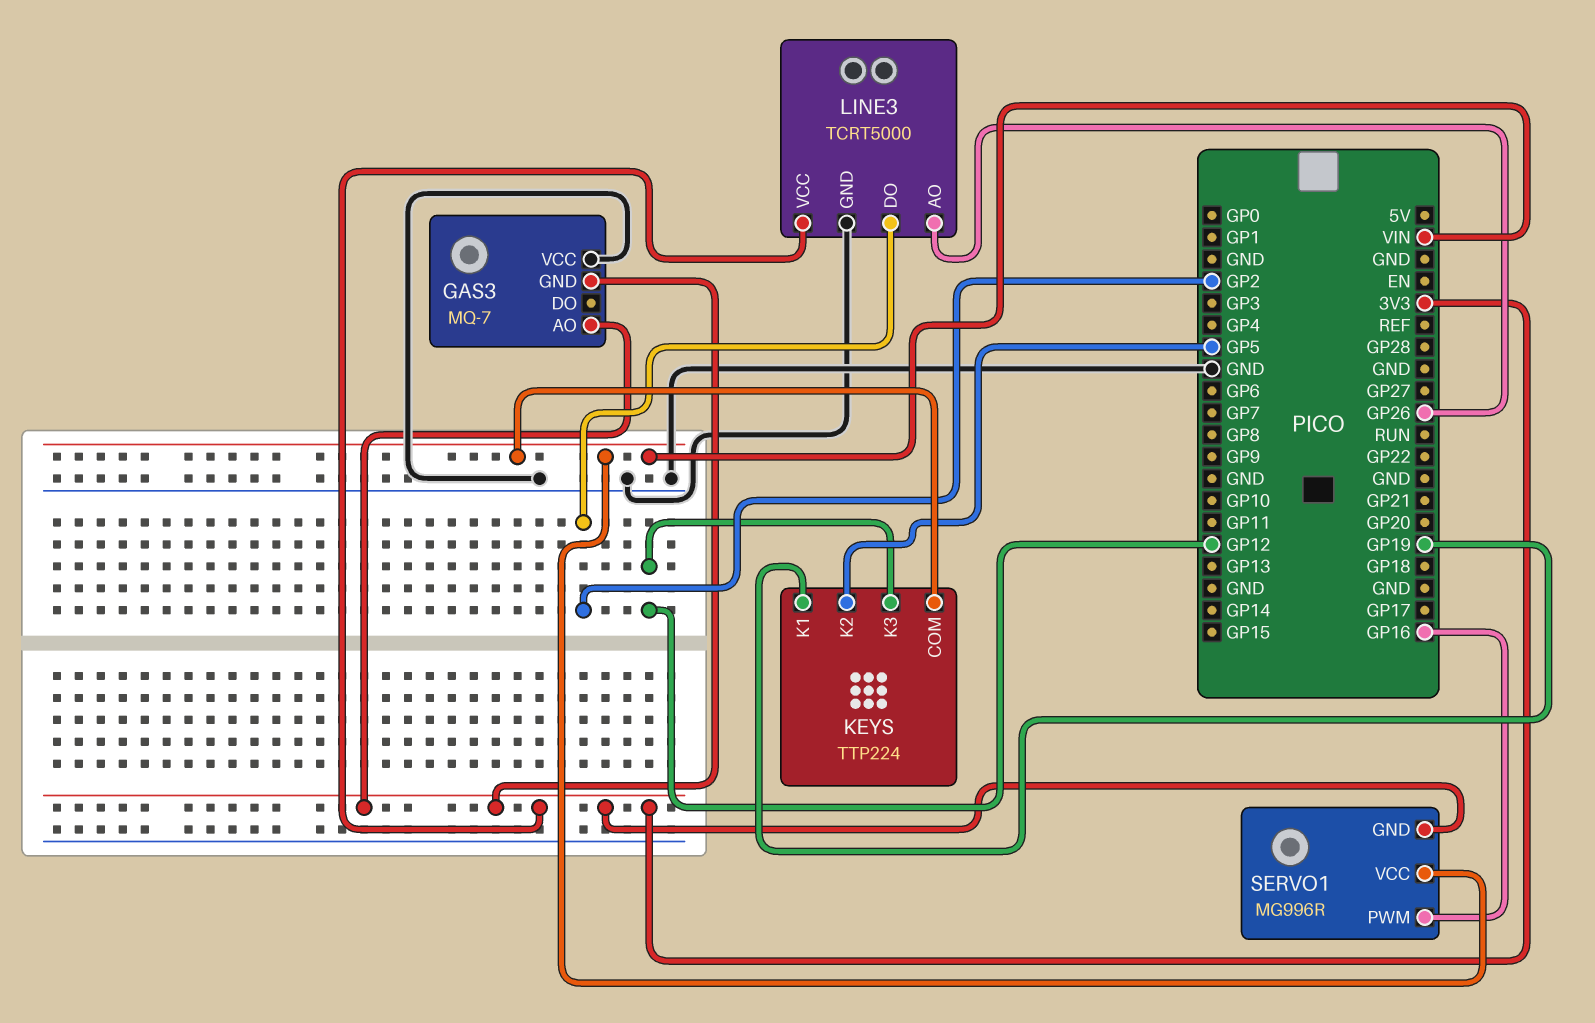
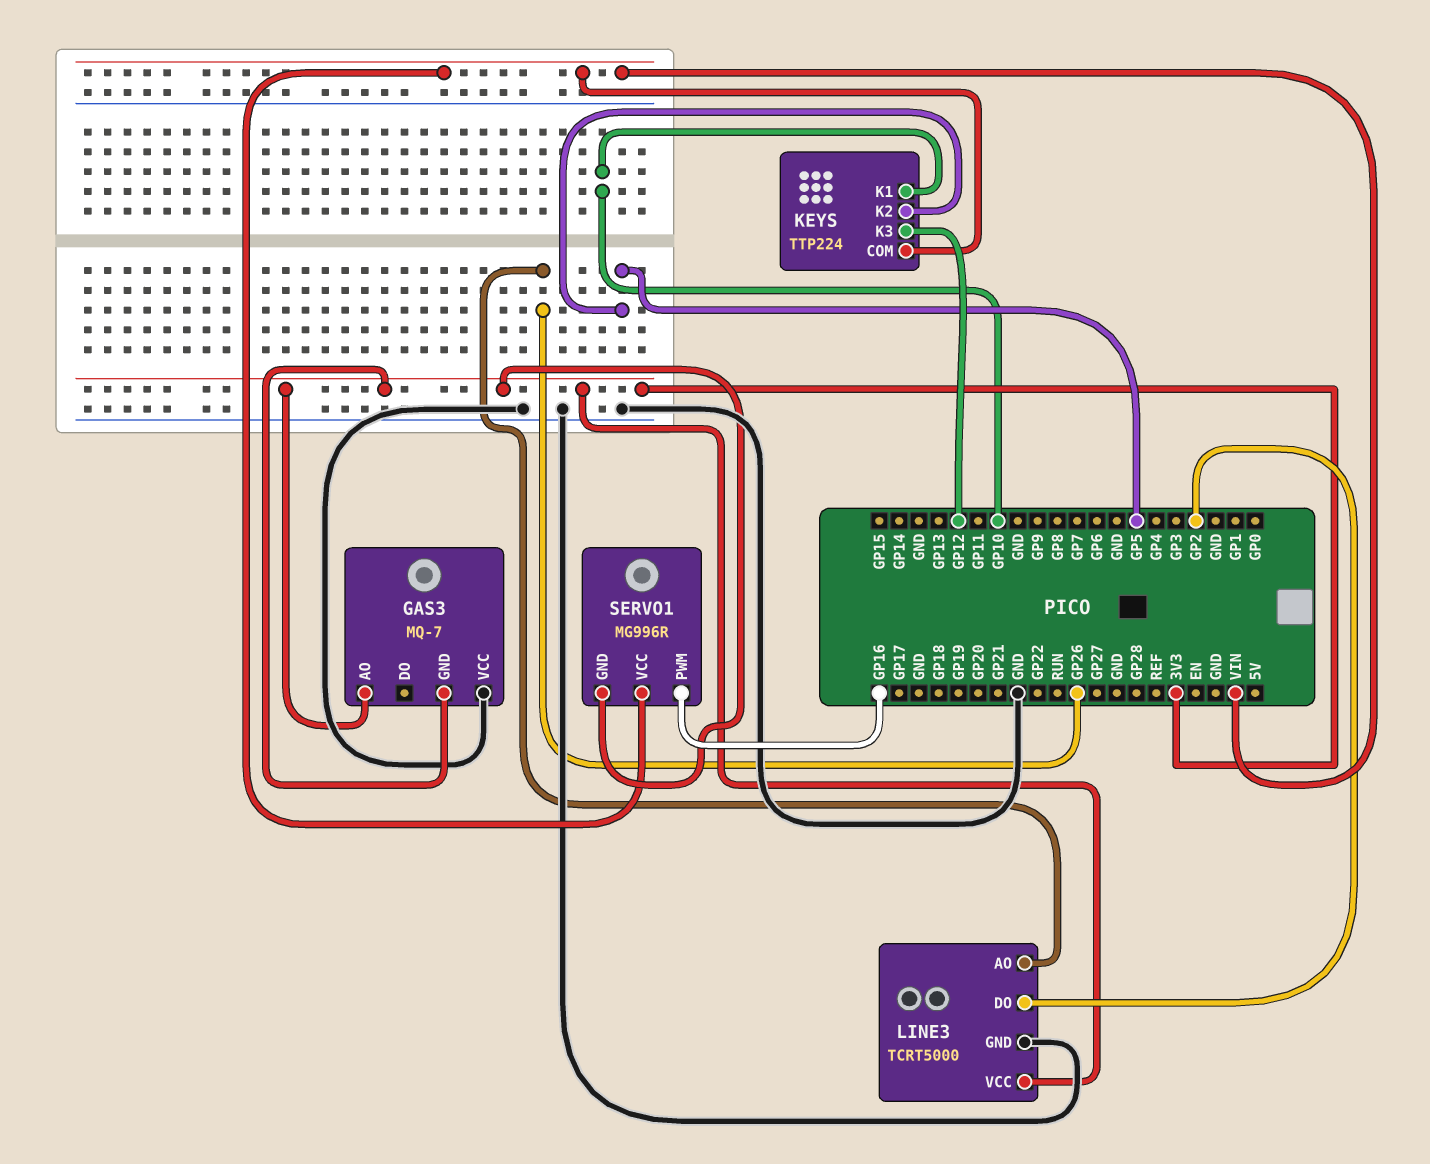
KEYS pin K1: GP19 -> GP10

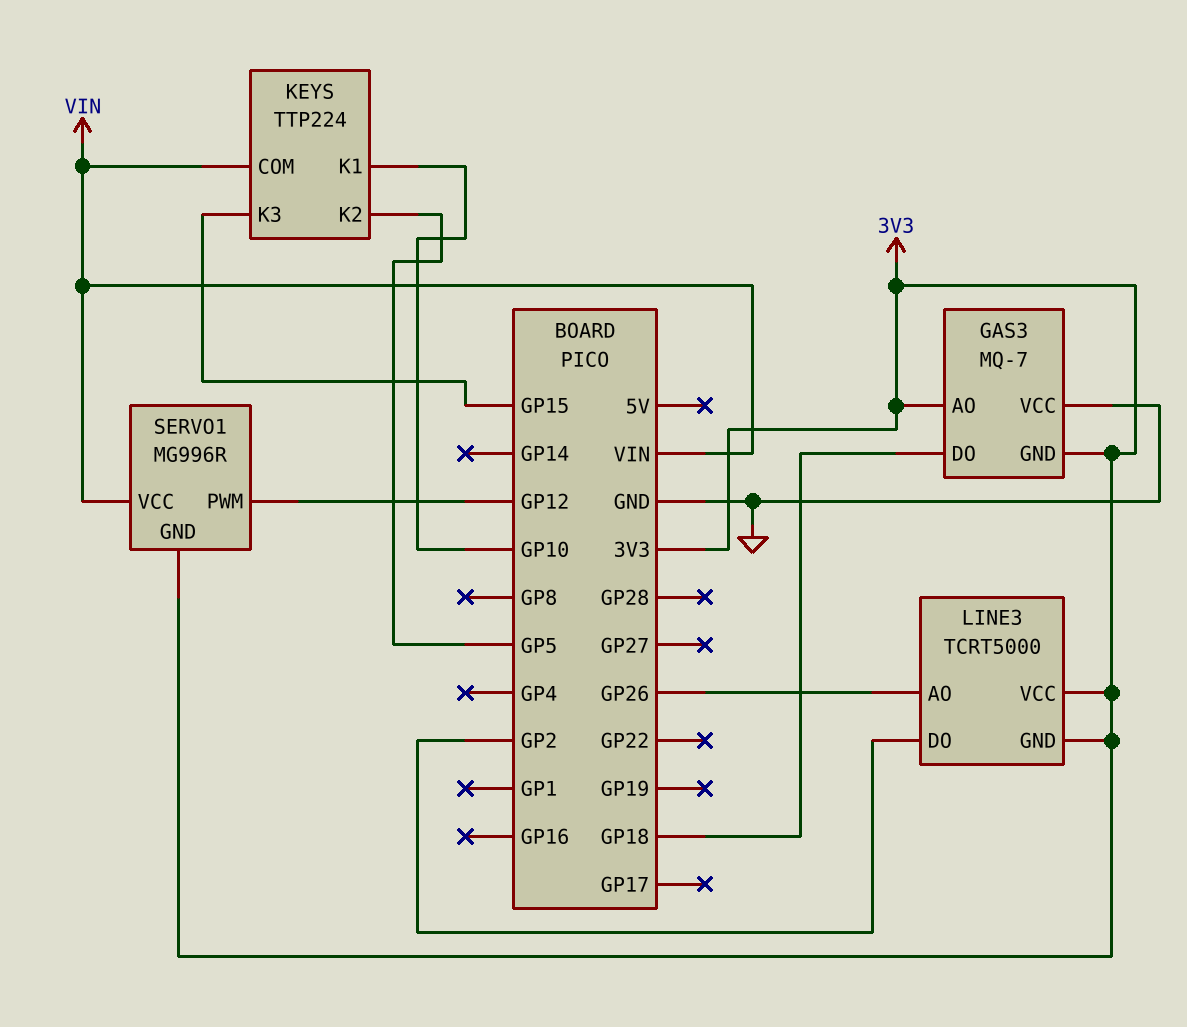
GAS3 pin DO: none -> GP18
KEYS pin K3: GP12 -> GP15
LINE3 pin GND: GND -> 3V3
SERVO1 pin PWM: GP16 -> GP12

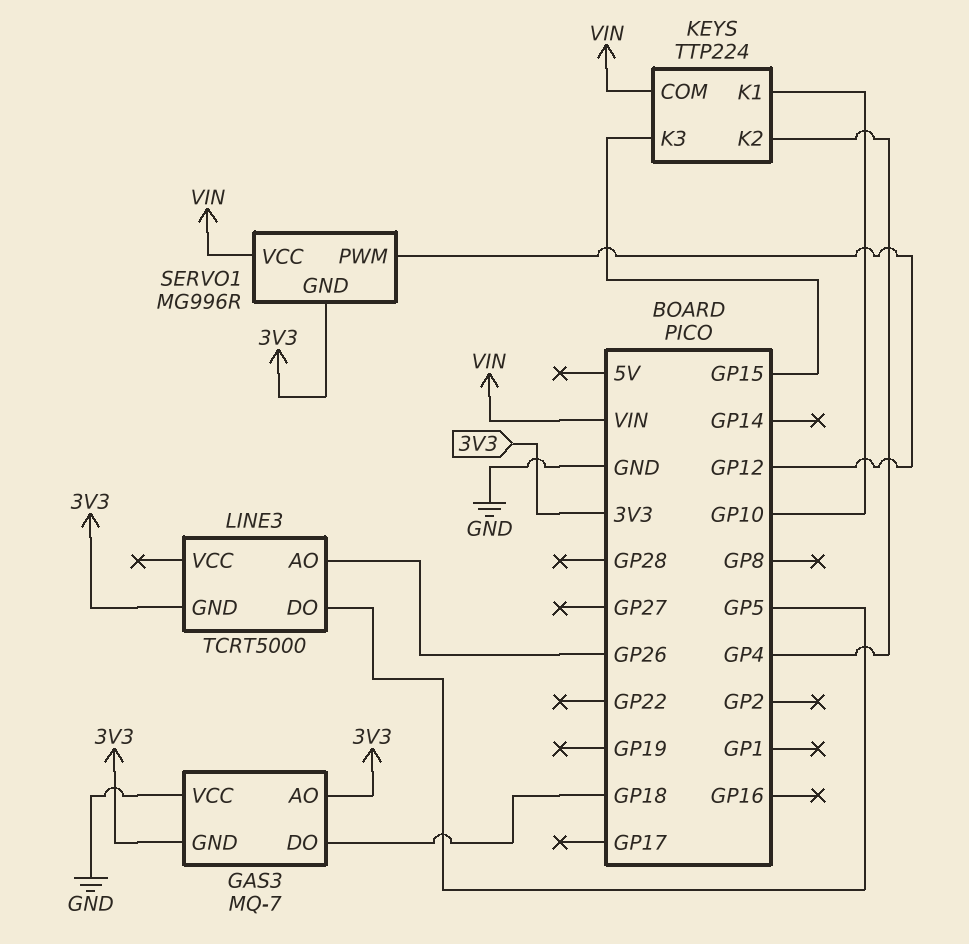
KEYS pin K2: GP5 -> GP4
LINE3 pin DO: GP2 -> GP5
LINE3 pin VCC: 3V3 -> none

